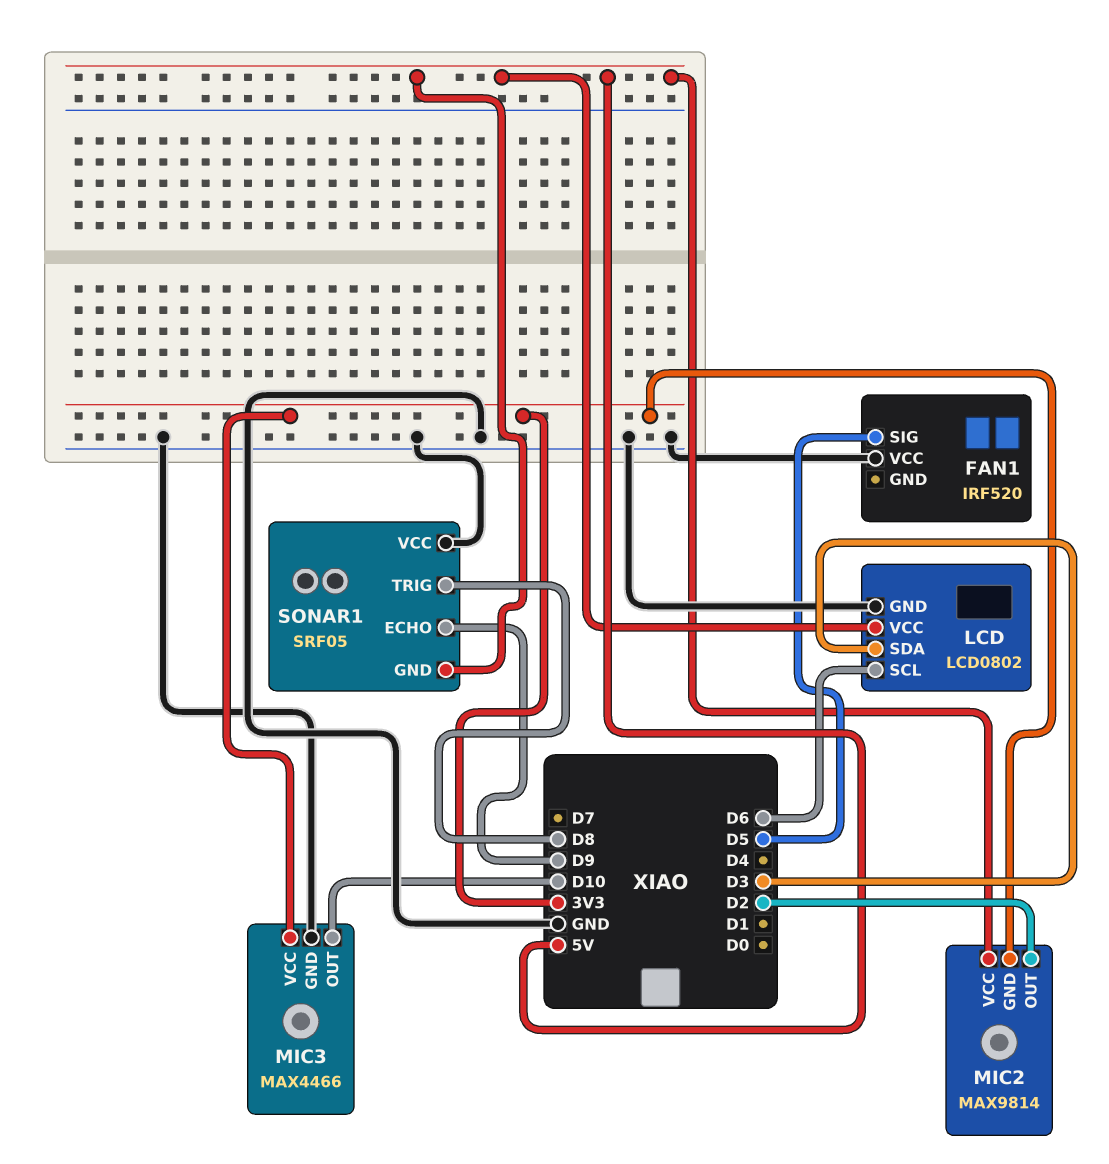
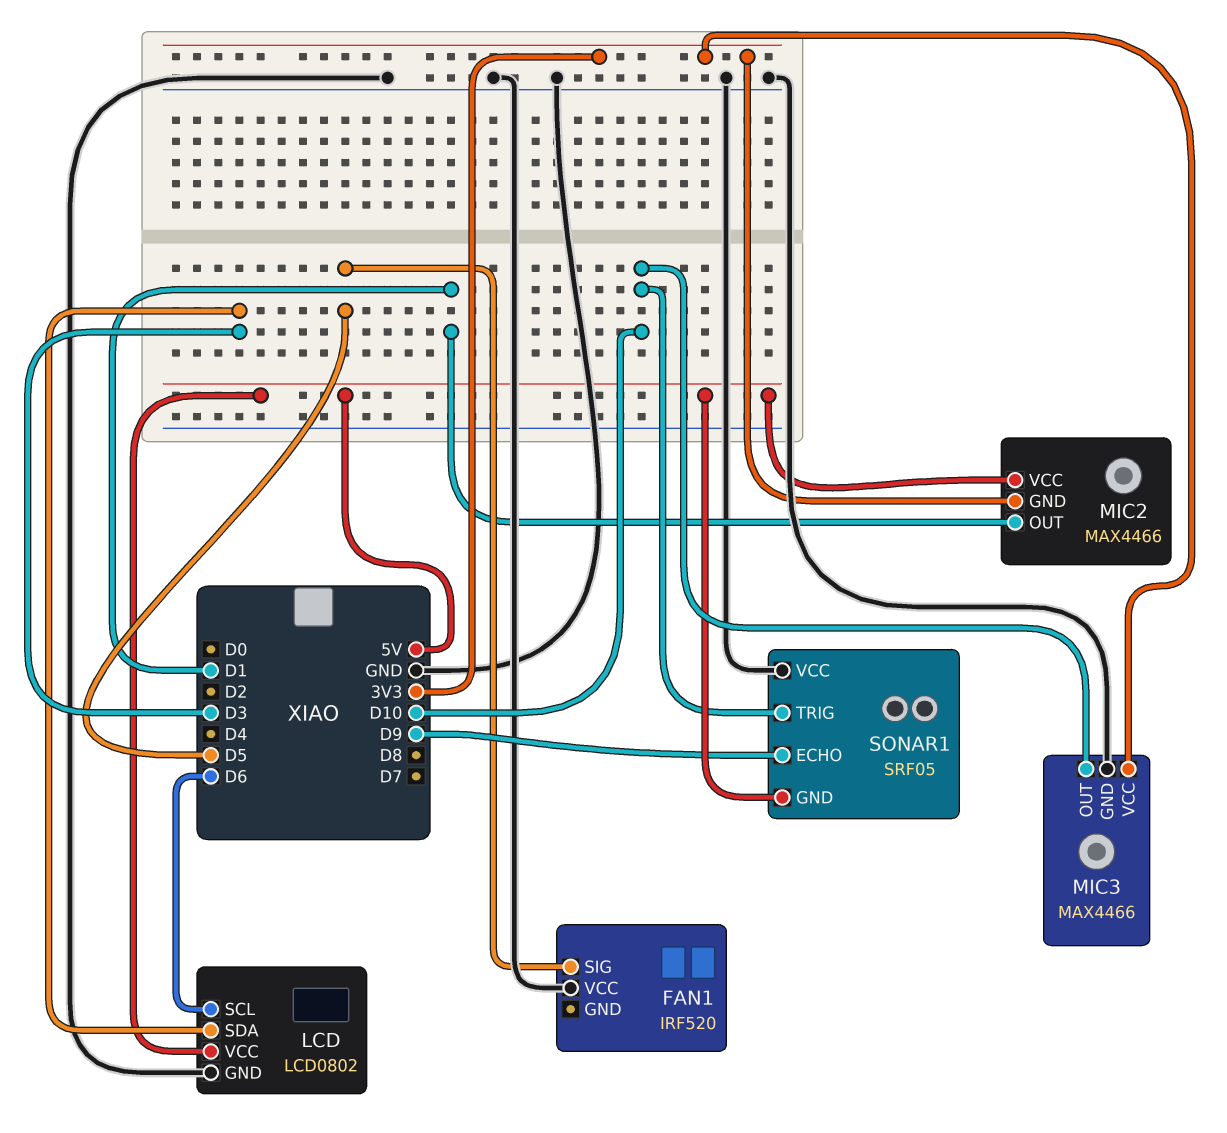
MIC2: MAX9814 -> MAX4466
MIC2 pin OUT: D2 -> D1
SONAR1 pin TRIG: D8 -> D10

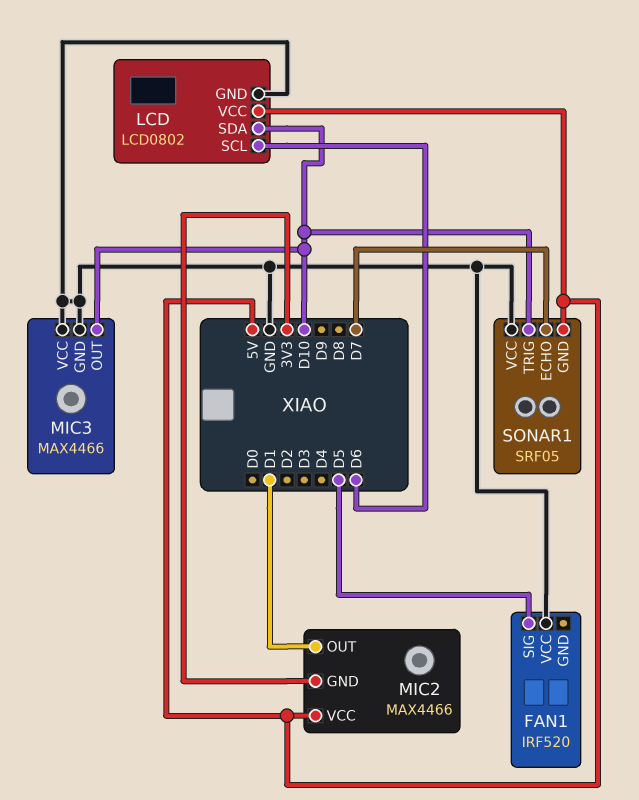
LCD pin SDA: D3 -> D10
MIC3 pin VCC: 3V3 -> GND
SONAR1 pin ECHO: D9 -> D7

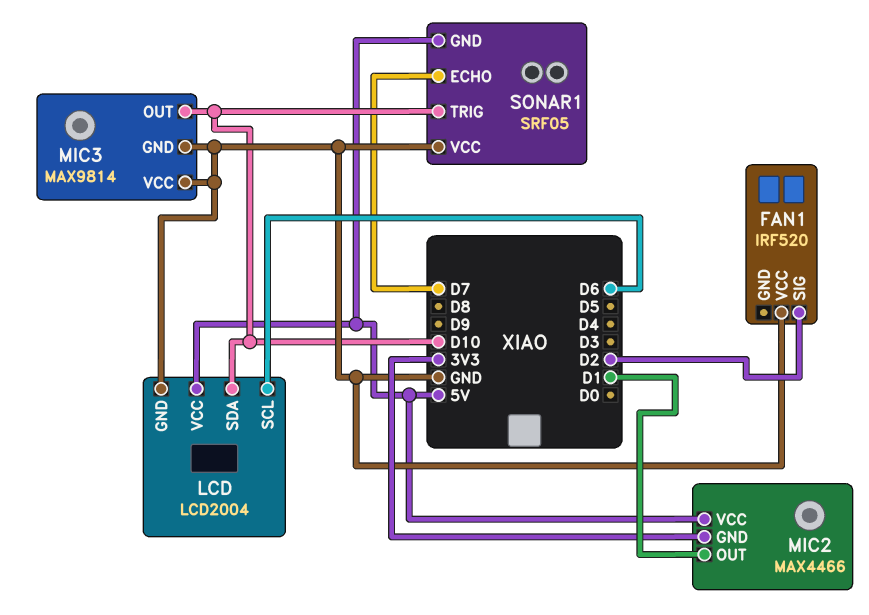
FAN1 pin SIG: D5 -> D2
LCD: LCD0802 -> LCD2004
MIC3: MAX4466 -> MAX9814

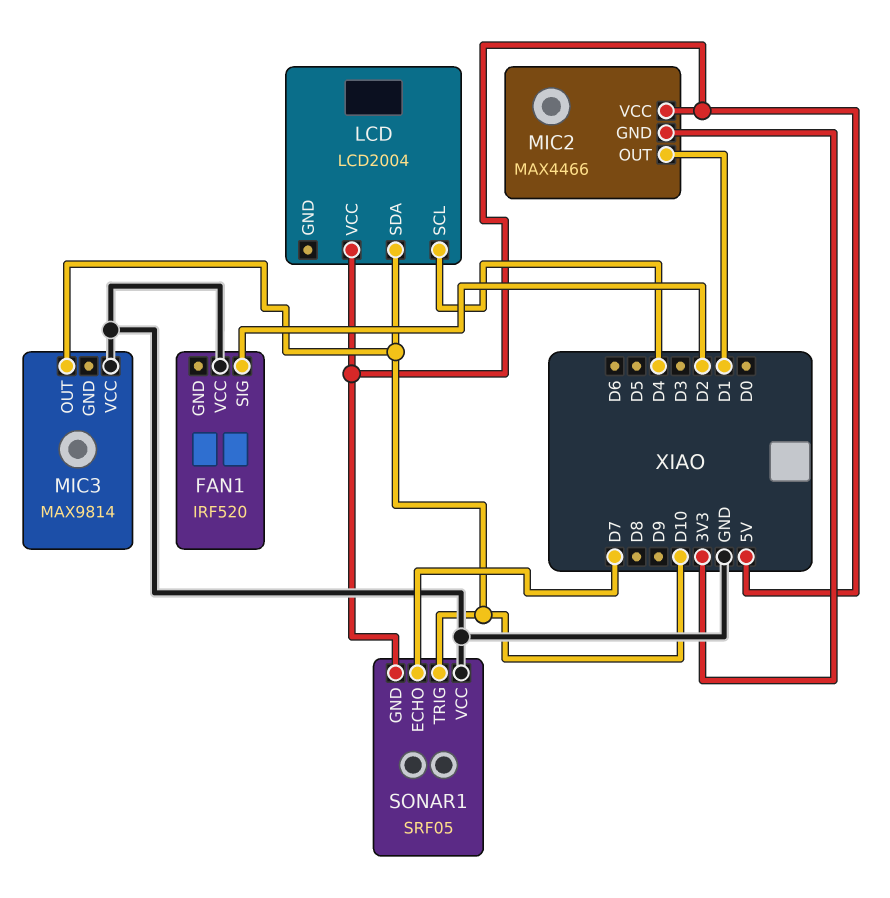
LCD pin GND: GND -> none
LCD pin SCL: D6 -> D4
MIC3 pin GND: GND -> none

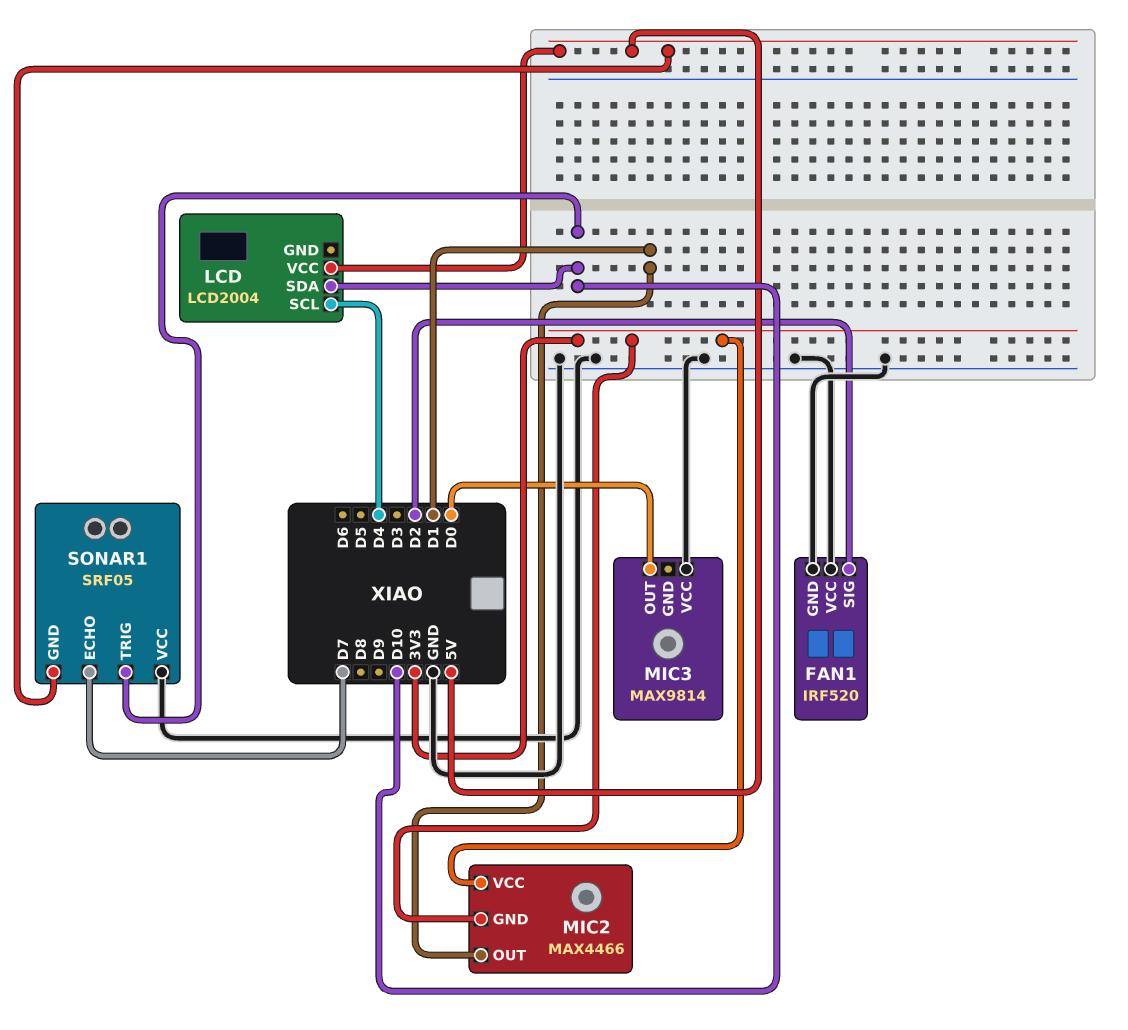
FAN1 pin GND: none -> GND
MIC2 pin VCC: 5V -> 3V3
MIC3 pin OUT: D10 -> D0

